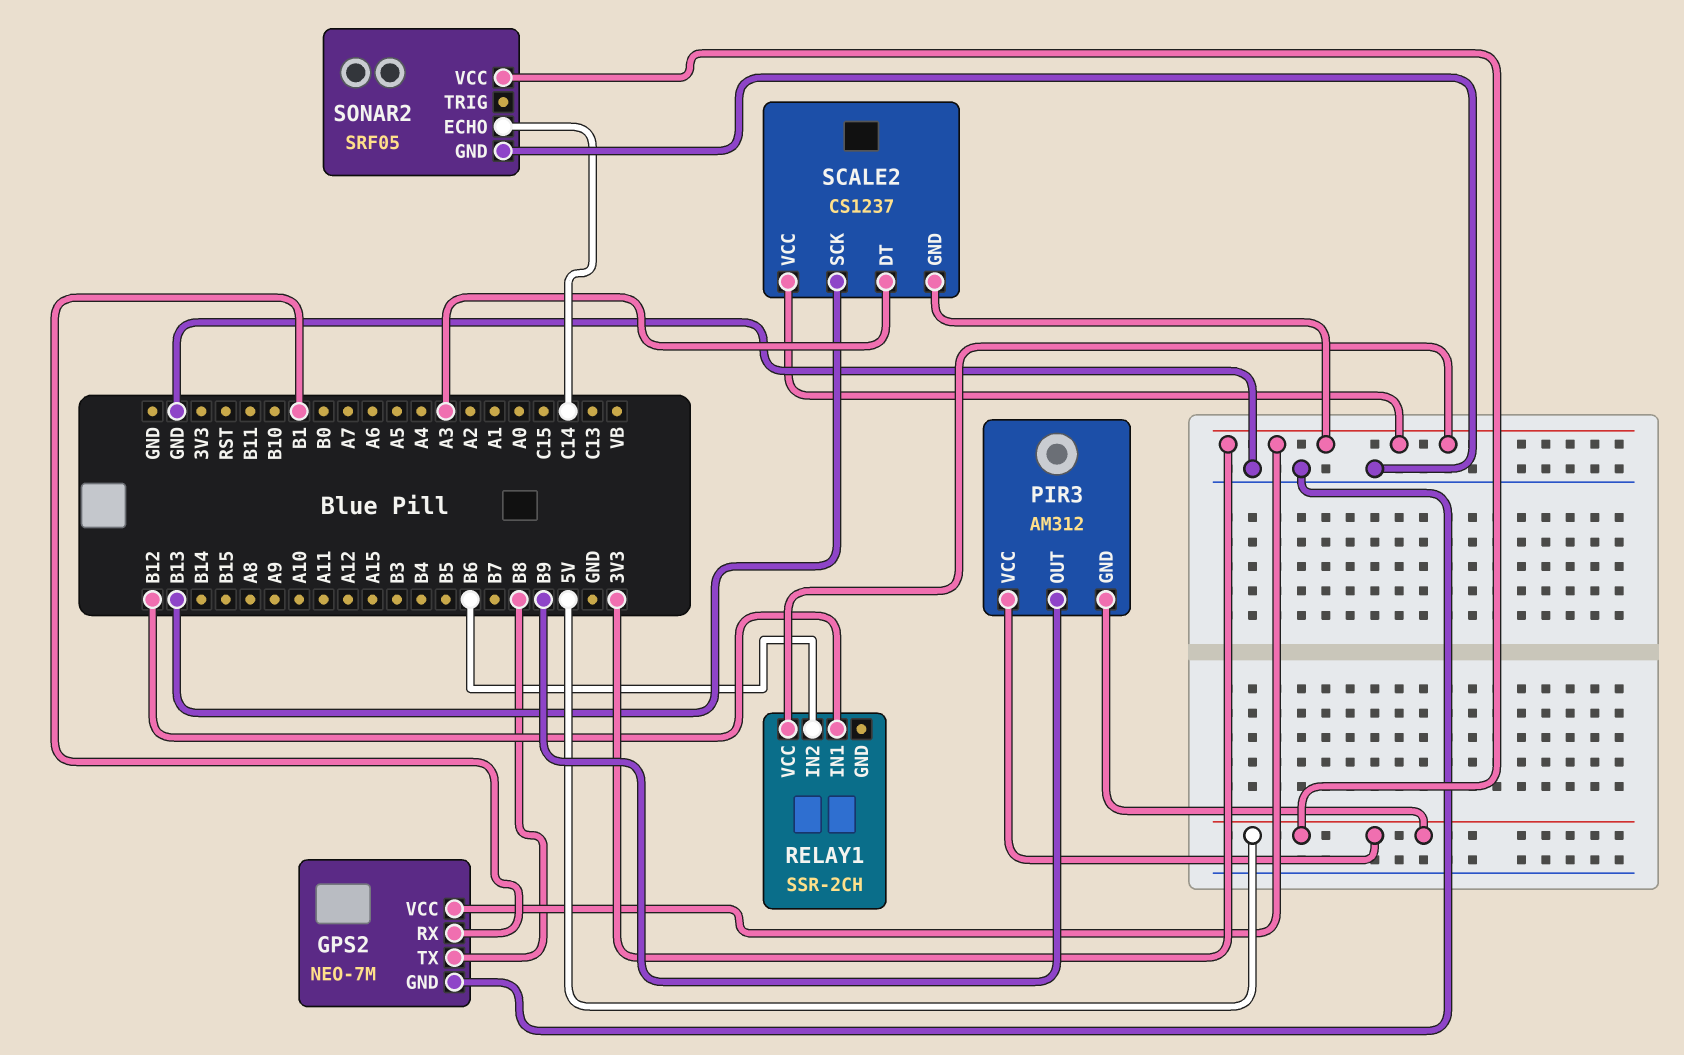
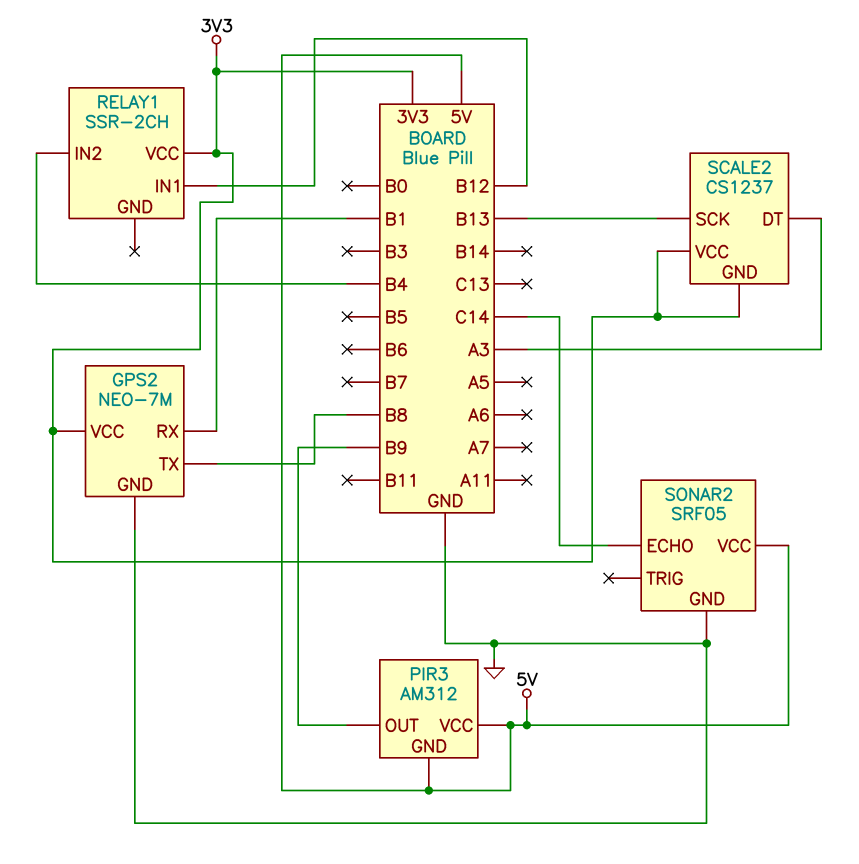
RELAY1 pin IN2: B6 -> B4

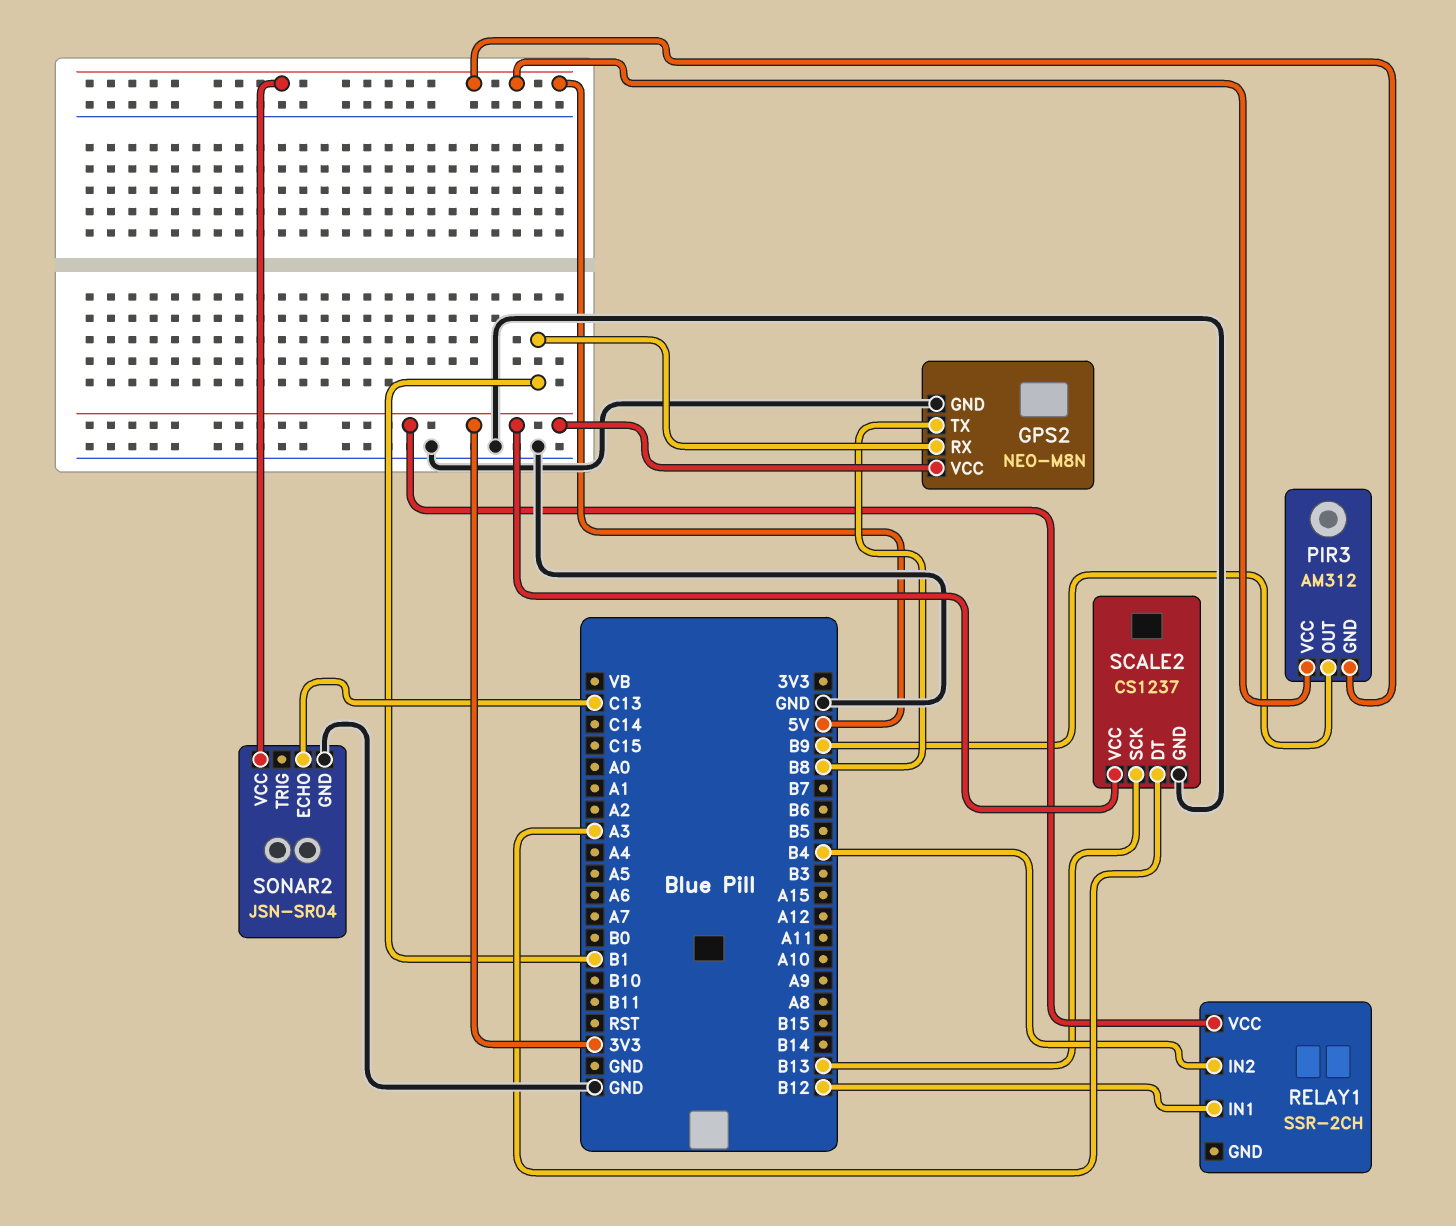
GPS2: NEO-7M -> NEO-M8N
SCALE2 pin GND: 3V3 -> GND
SONAR2: SRF05 -> JSN-SR04
SONAR2 pin ECHO: C14 -> C13

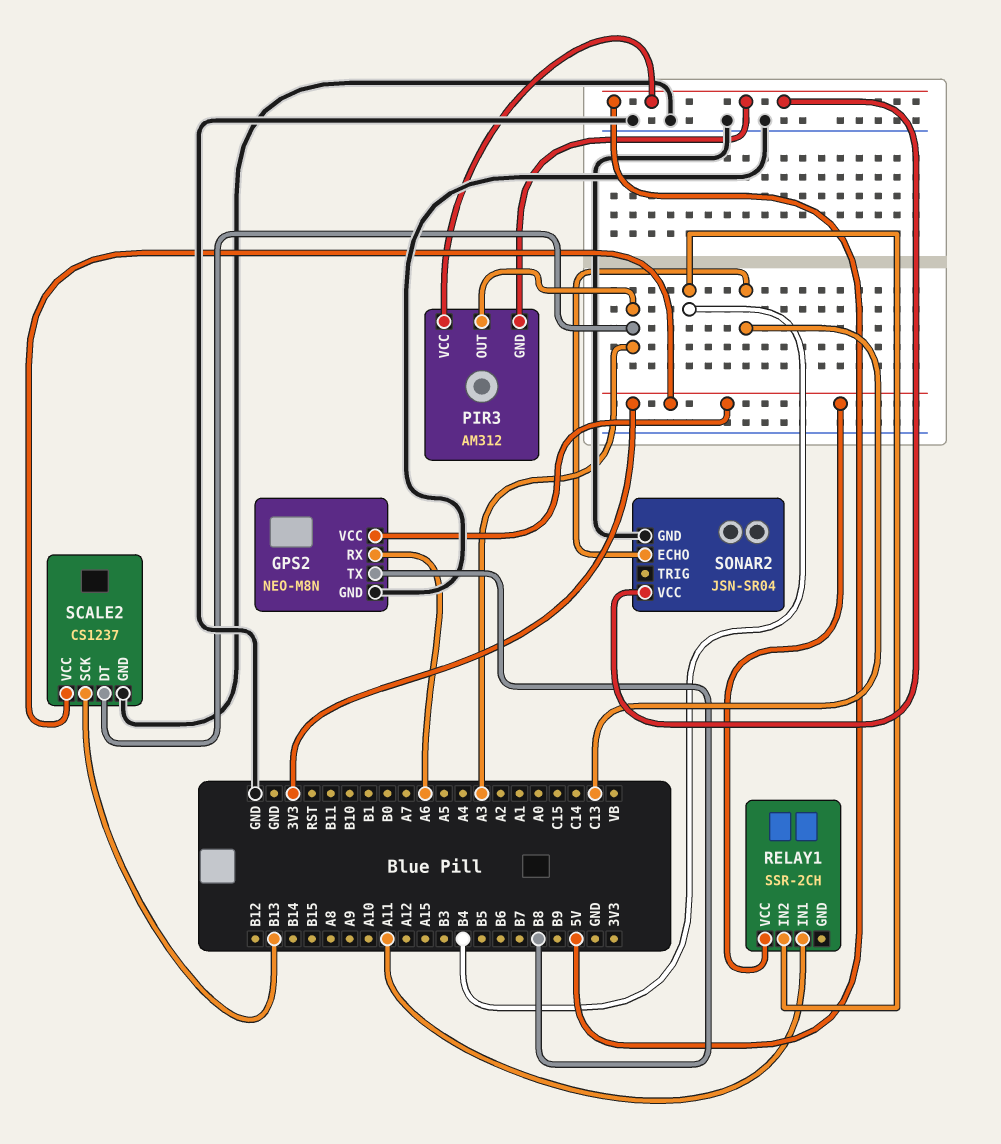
GPS2 pin RX: B1 -> A6
PIR3 pin OUT: B9 -> A3
RELAY1 pin IN1: B12 -> A11

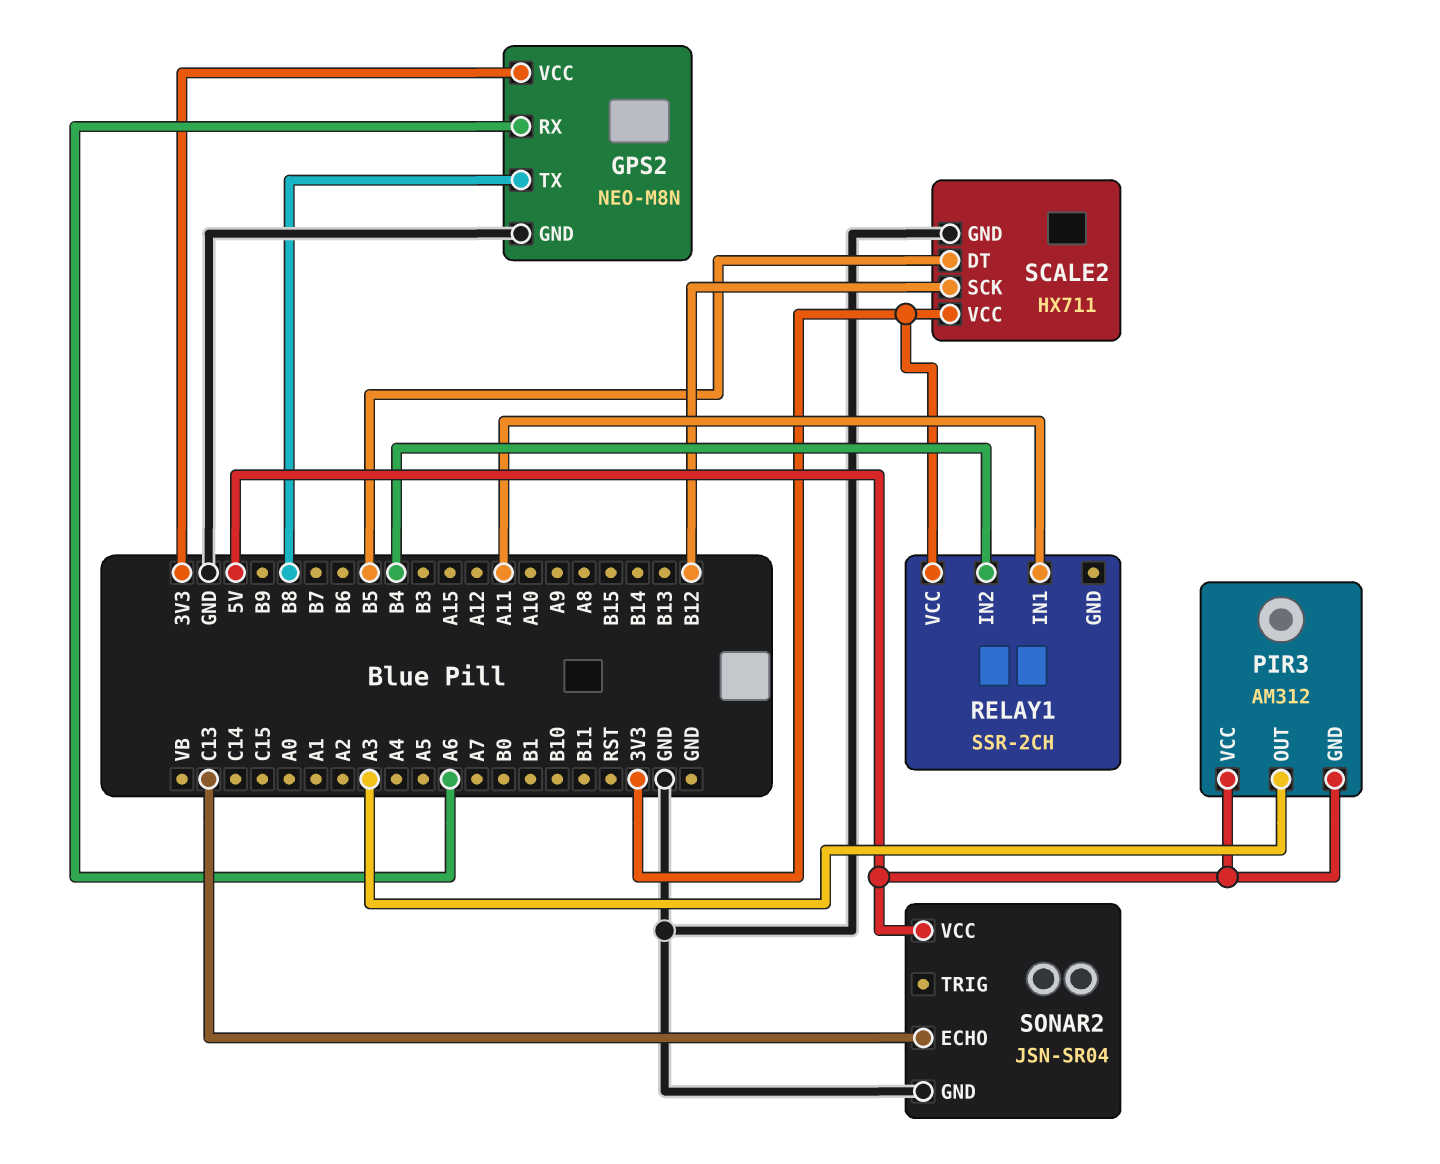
SCALE2: CS1237 -> HX711
SCALE2 pin DT: A3 -> B5
SCALE2 pin SCK: B13 -> B12

